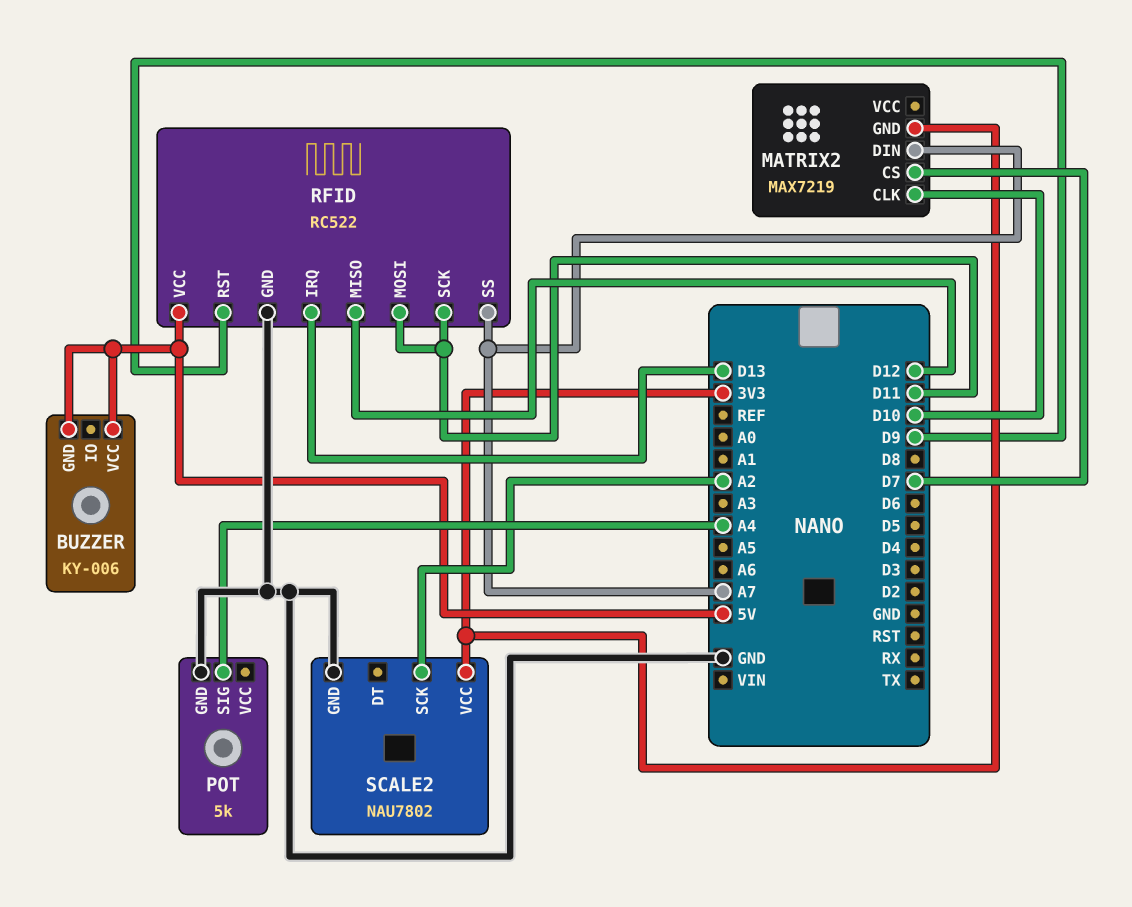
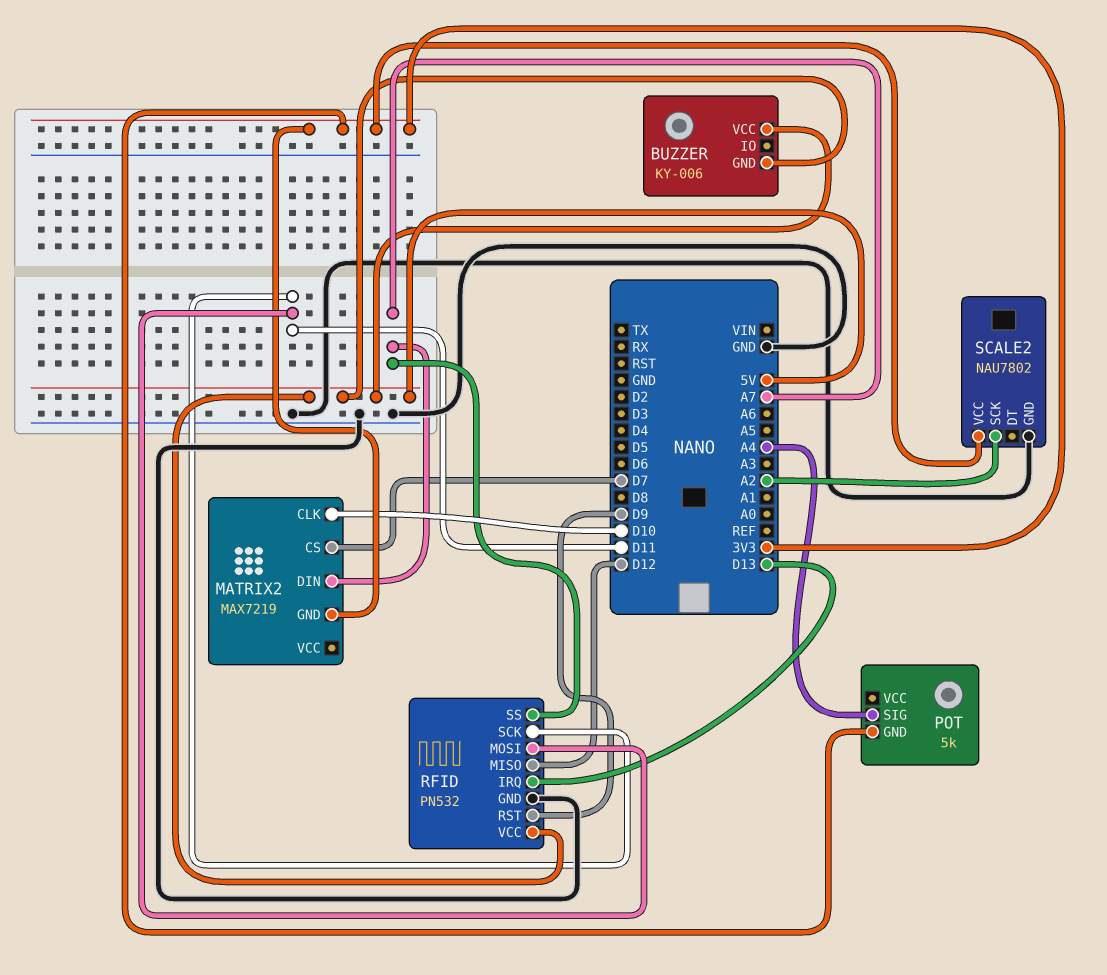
POT pin GND: GND -> 3V3
RFID: RC522 -> PN532

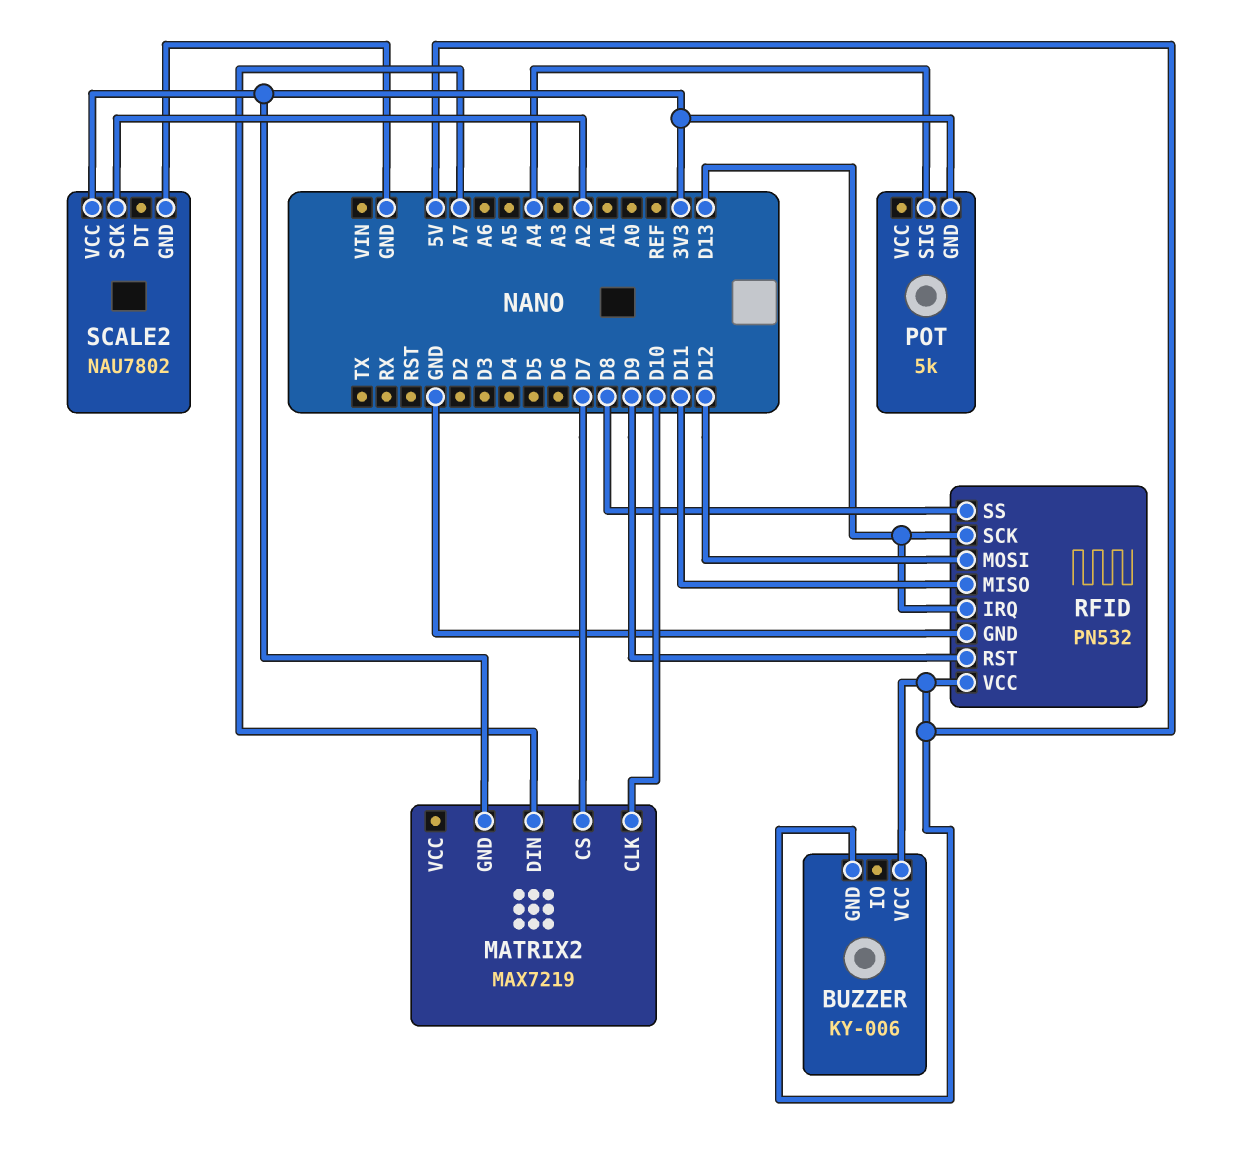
RFID pin MISO: D12 -> D11
RFID pin MOSI: D11 -> D12
RFID pin SCK: D11 -> D13
RFID pin SS: A7 -> D8

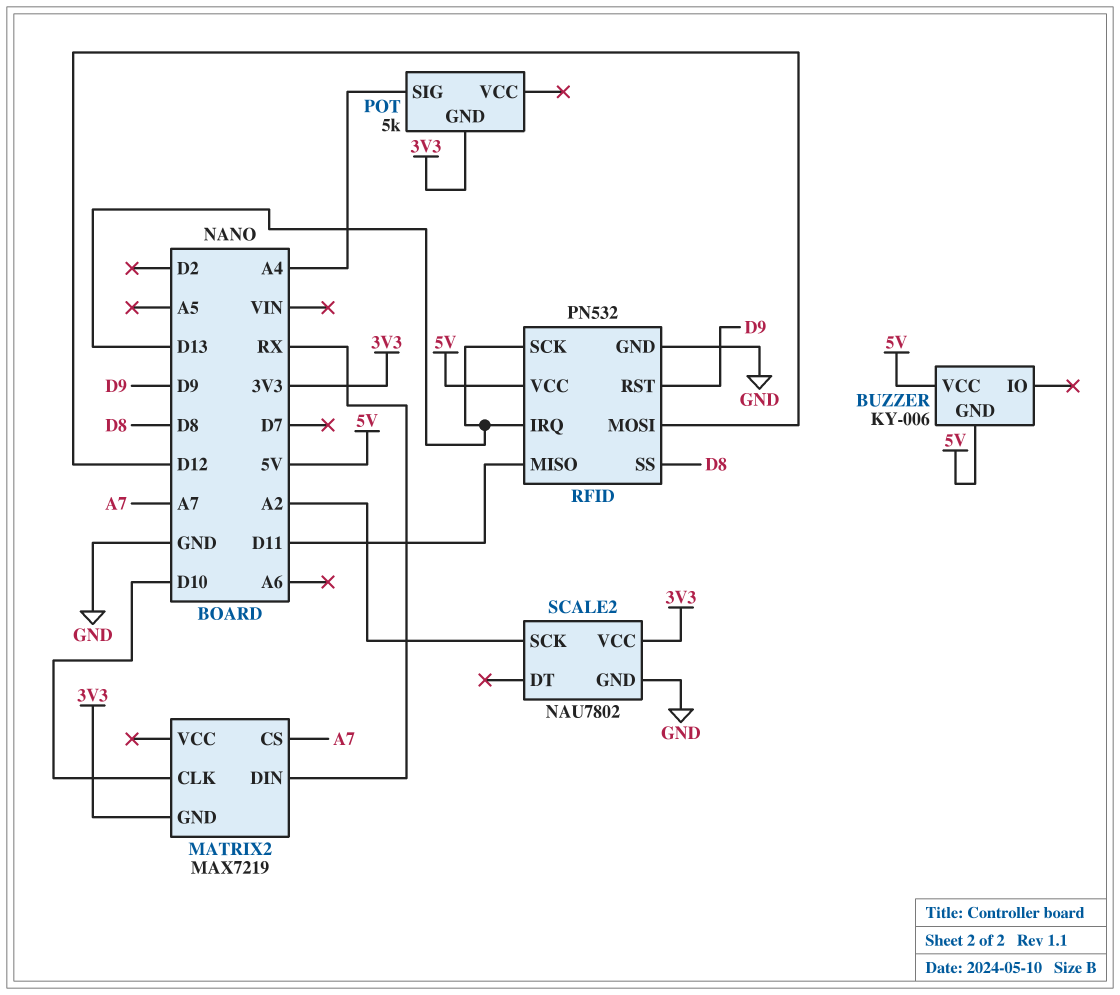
MATRIX2 pin CS: D7 -> A7
MATRIX2 pin DIN: A7 -> RX

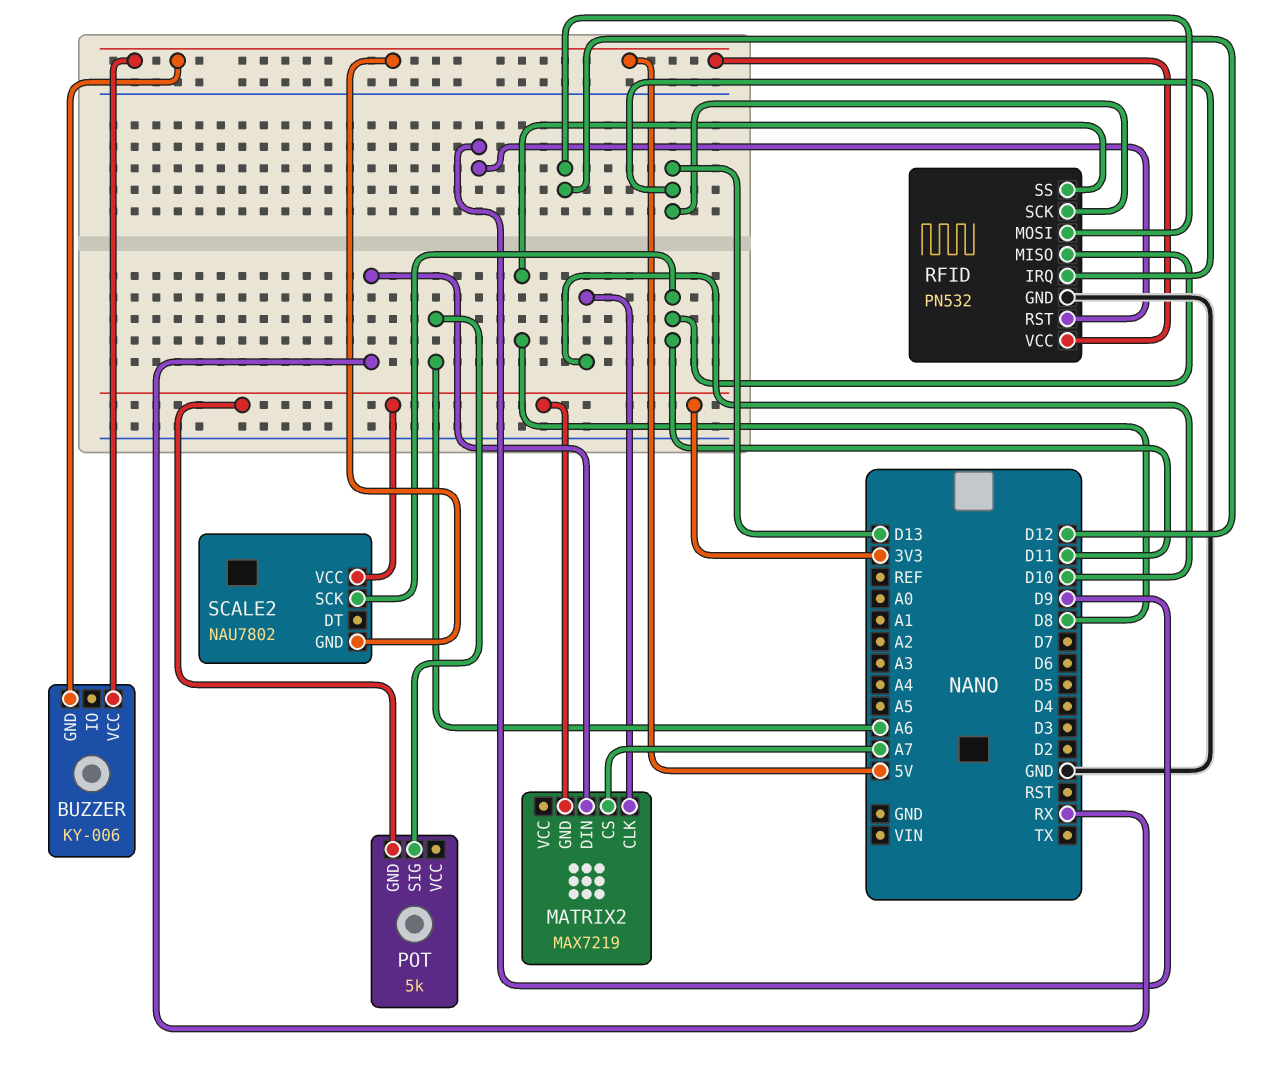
POT pin SIG: A4 -> A6
SCALE2 pin GND: GND -> 5V
SCALE2 pin SCK: A2 -> D11

